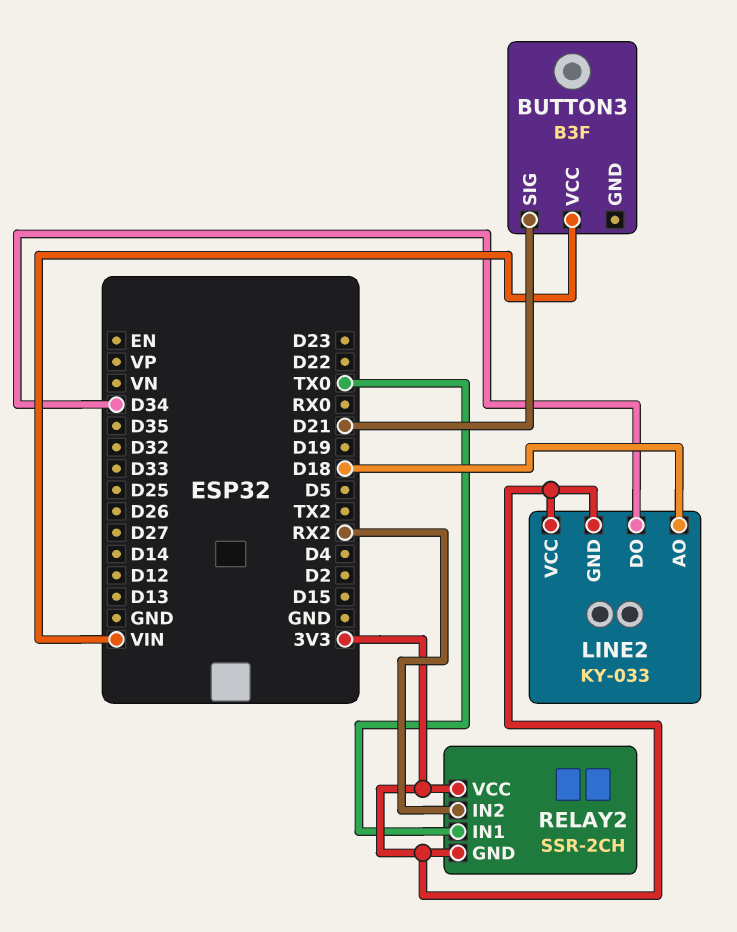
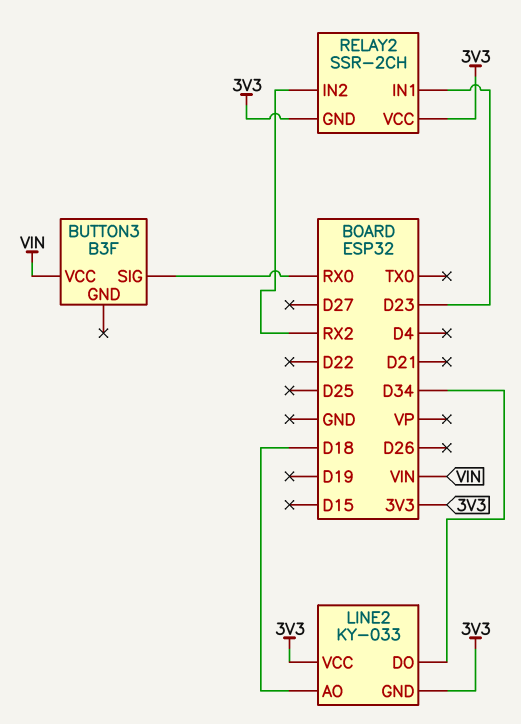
BUTTON3 pin SIG: D21 -> RX0
RELAY2 pin IN1: TX0 -> D23

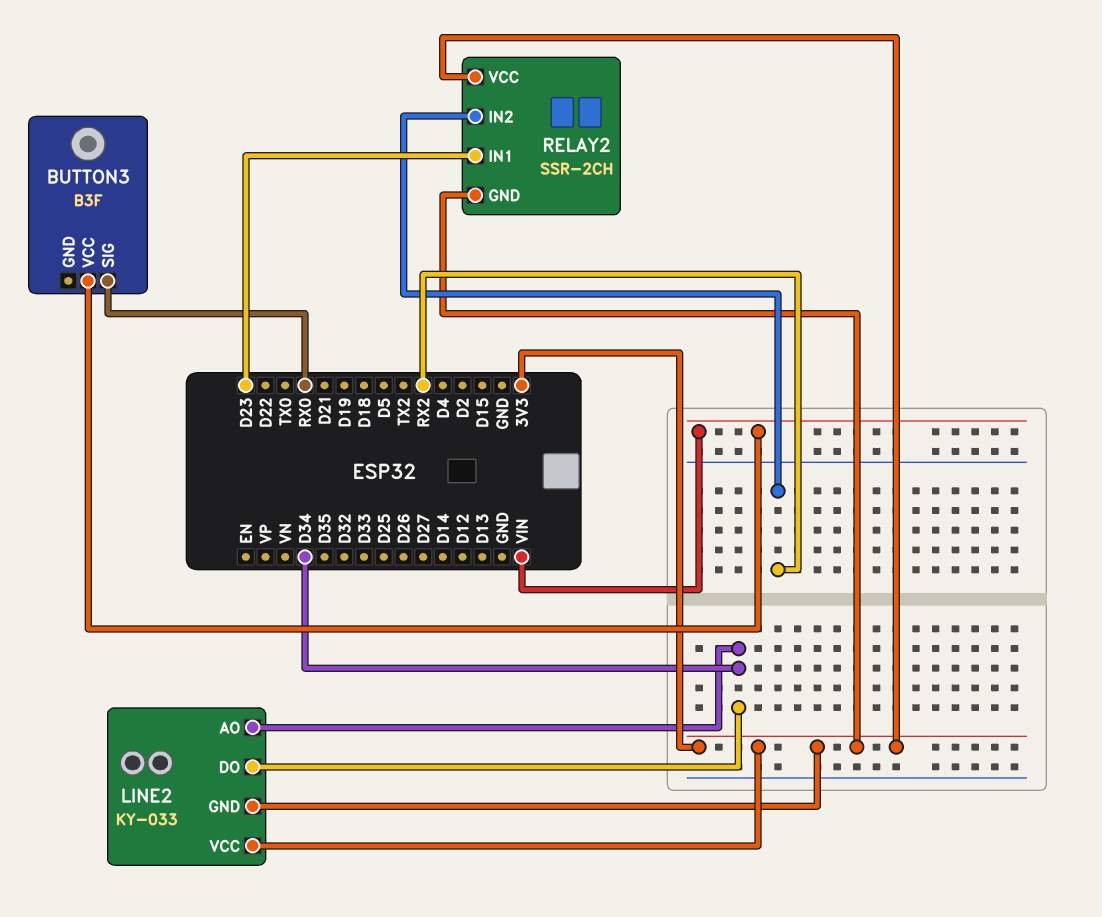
LINE2 pin AO: D18 -> D34

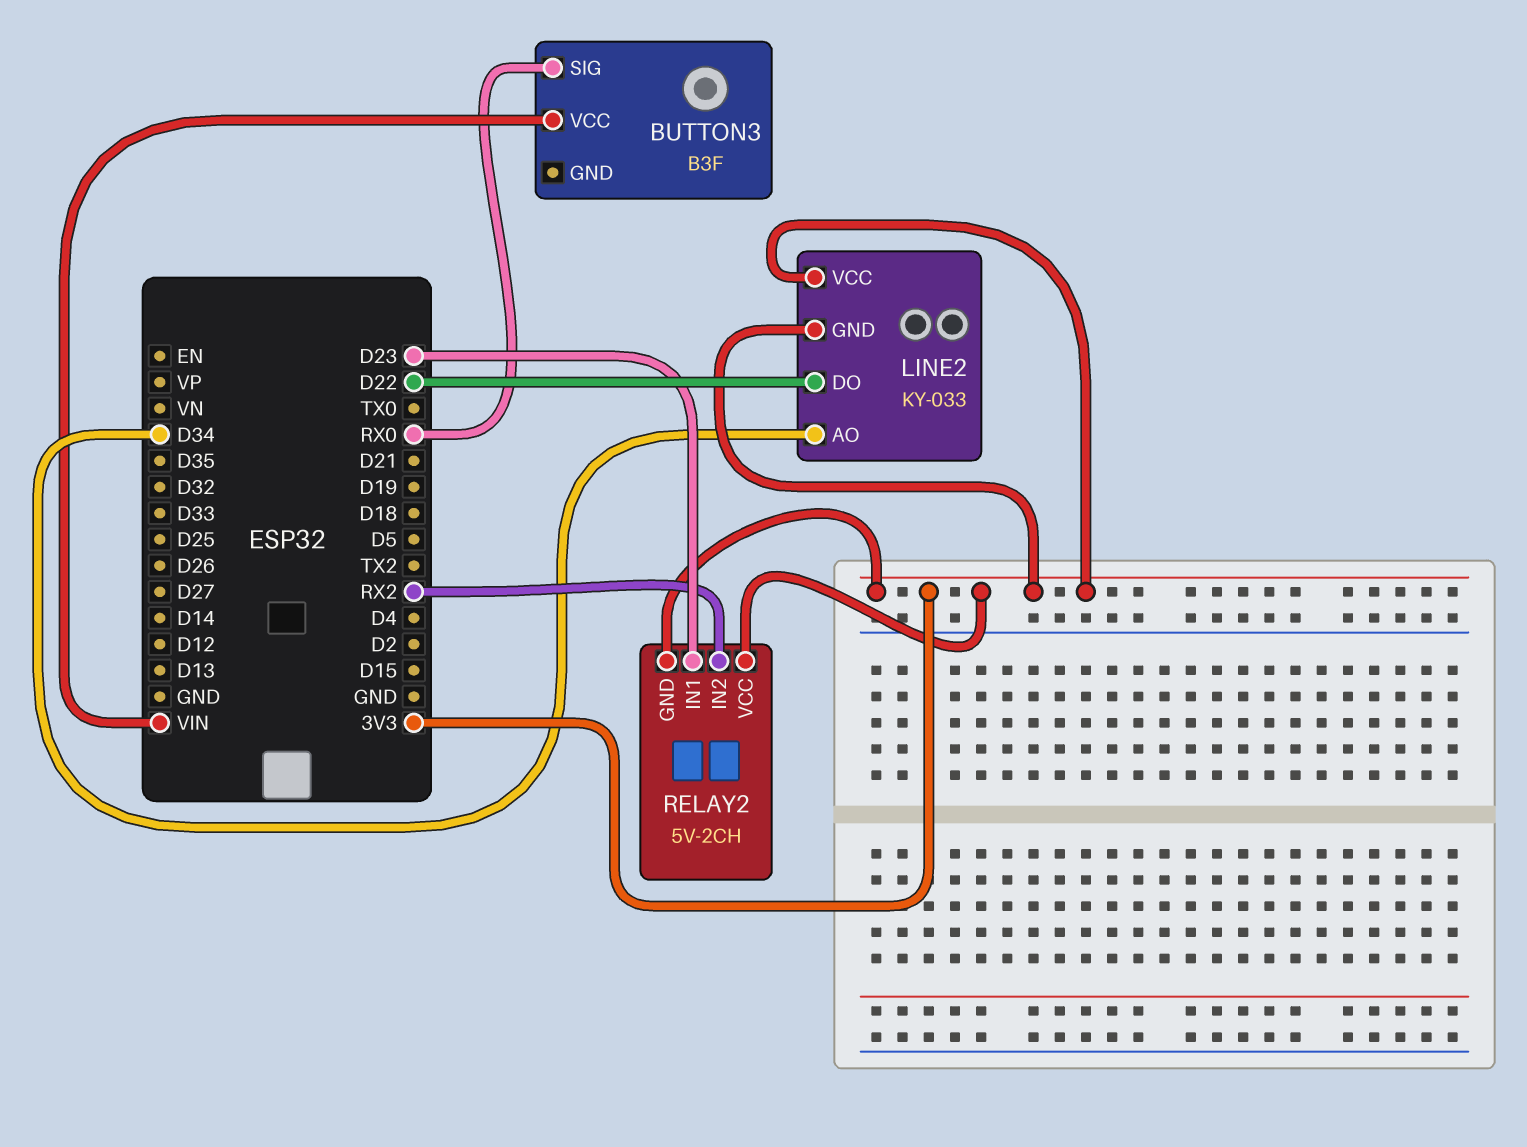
LINE2 pin DO: D34 -> D22
RELAY2: SSR-2CH -> 5V-2CH

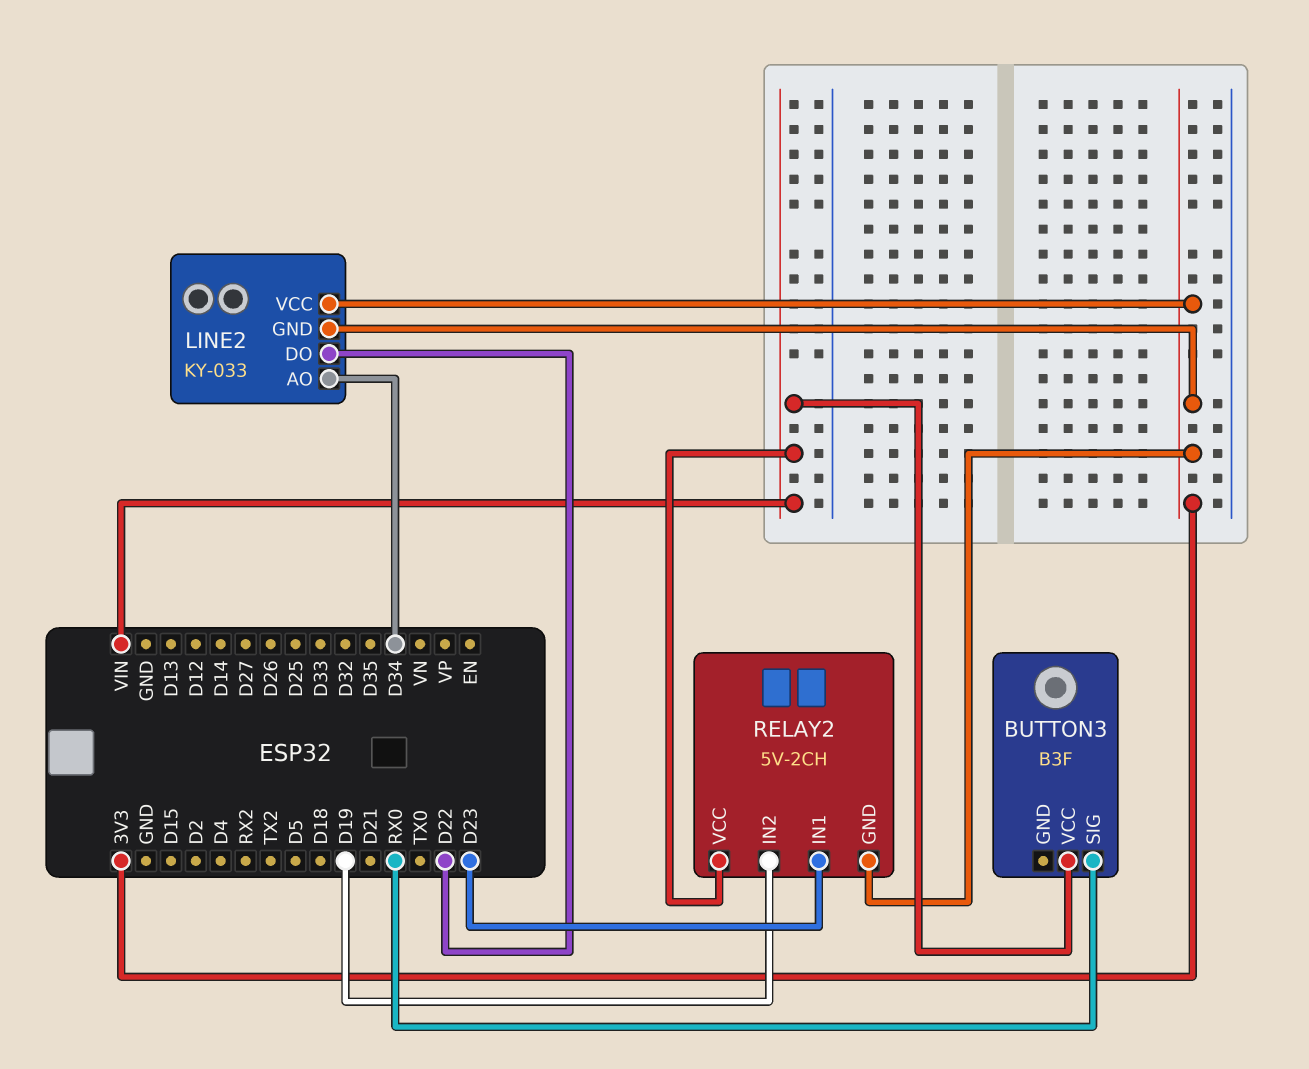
RELAY2 pin IN2: RX2 -> D19
RELAY2 pin VCC: 3V3 -> VIN

